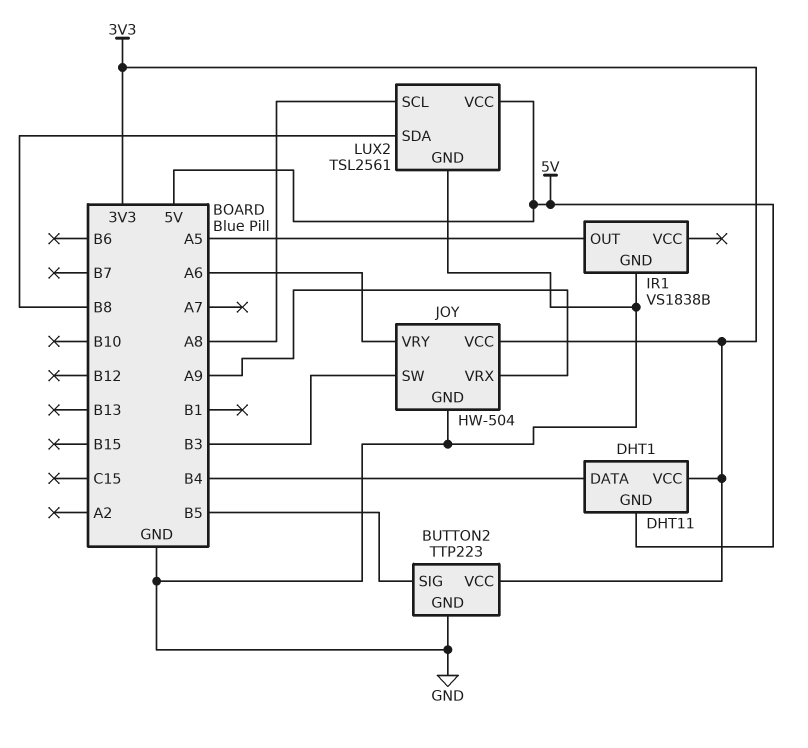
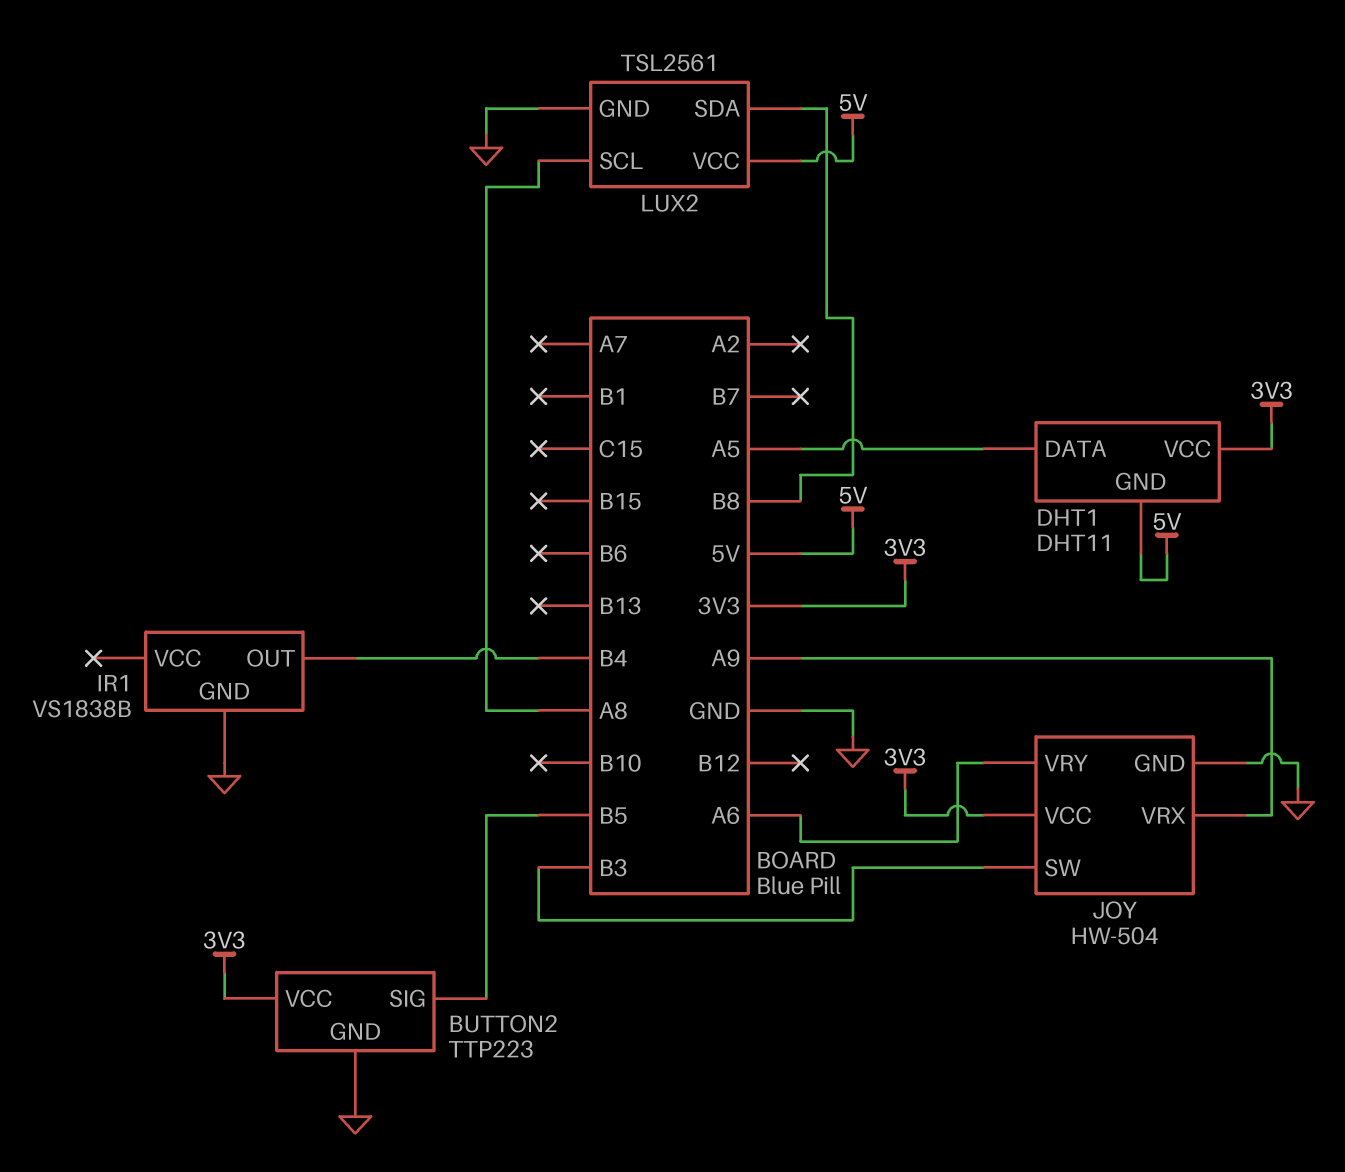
DHT1 pin DATA: B4 -> A5
IR1 pin OUT: A5 -> B4

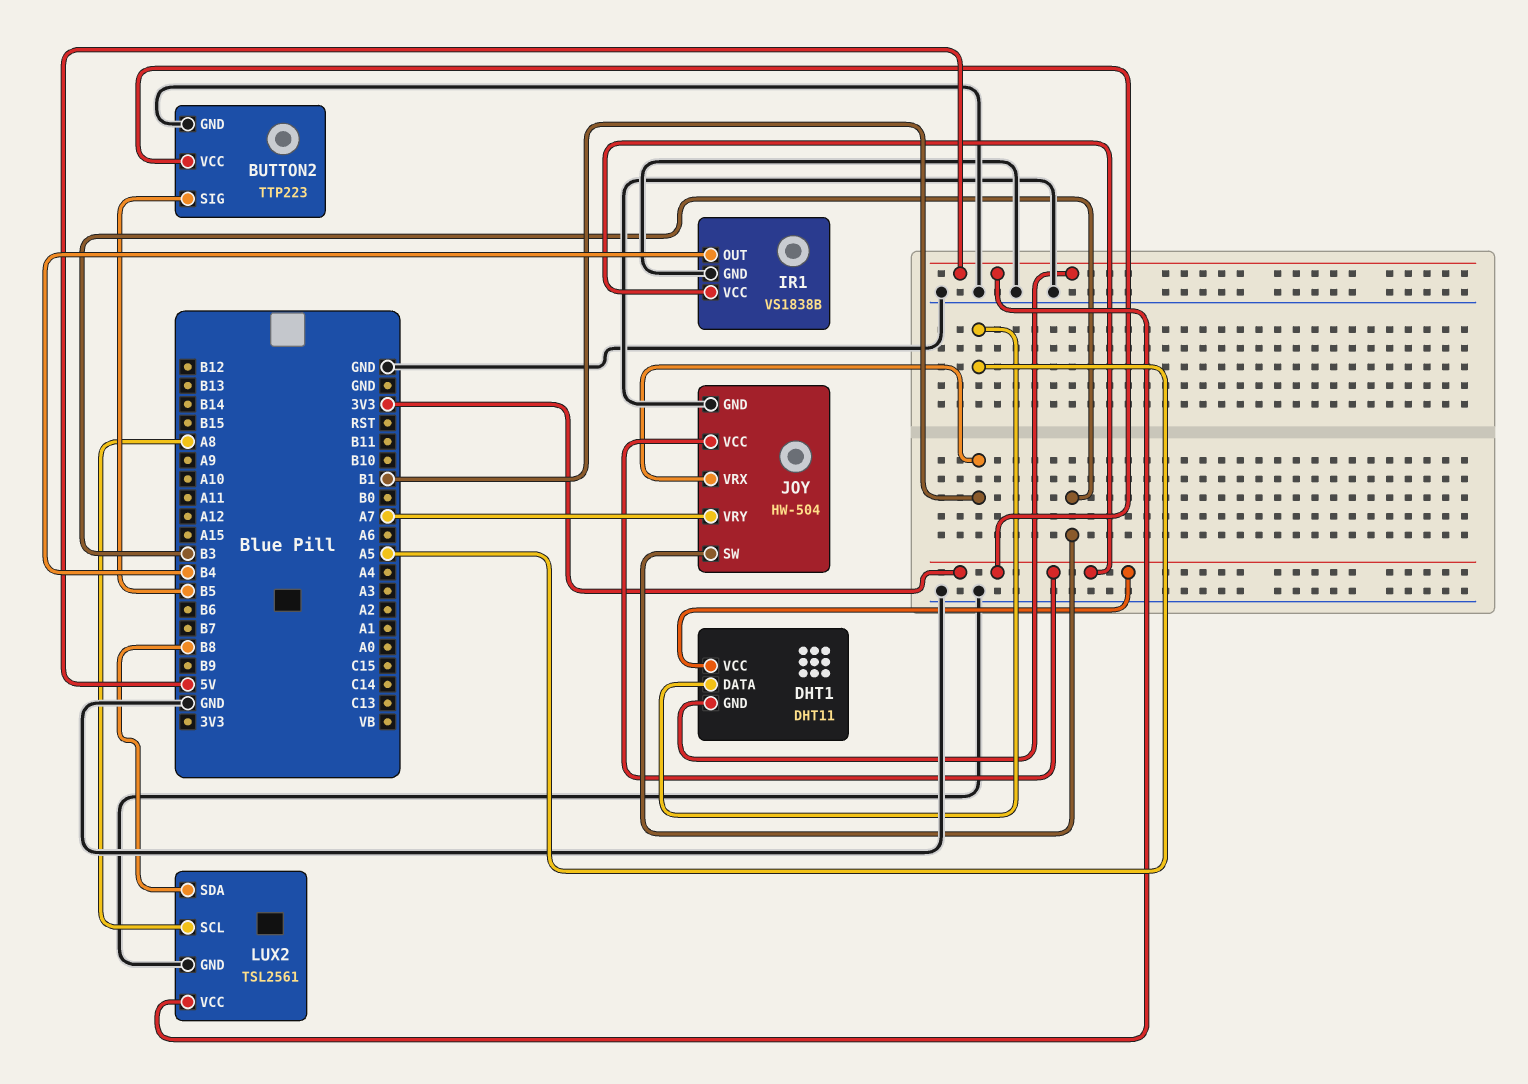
IR1 pin VCC: none -> 3V3
JOY pin VRX: A9 -> B1
JOY pin VRY: A6 -> A7

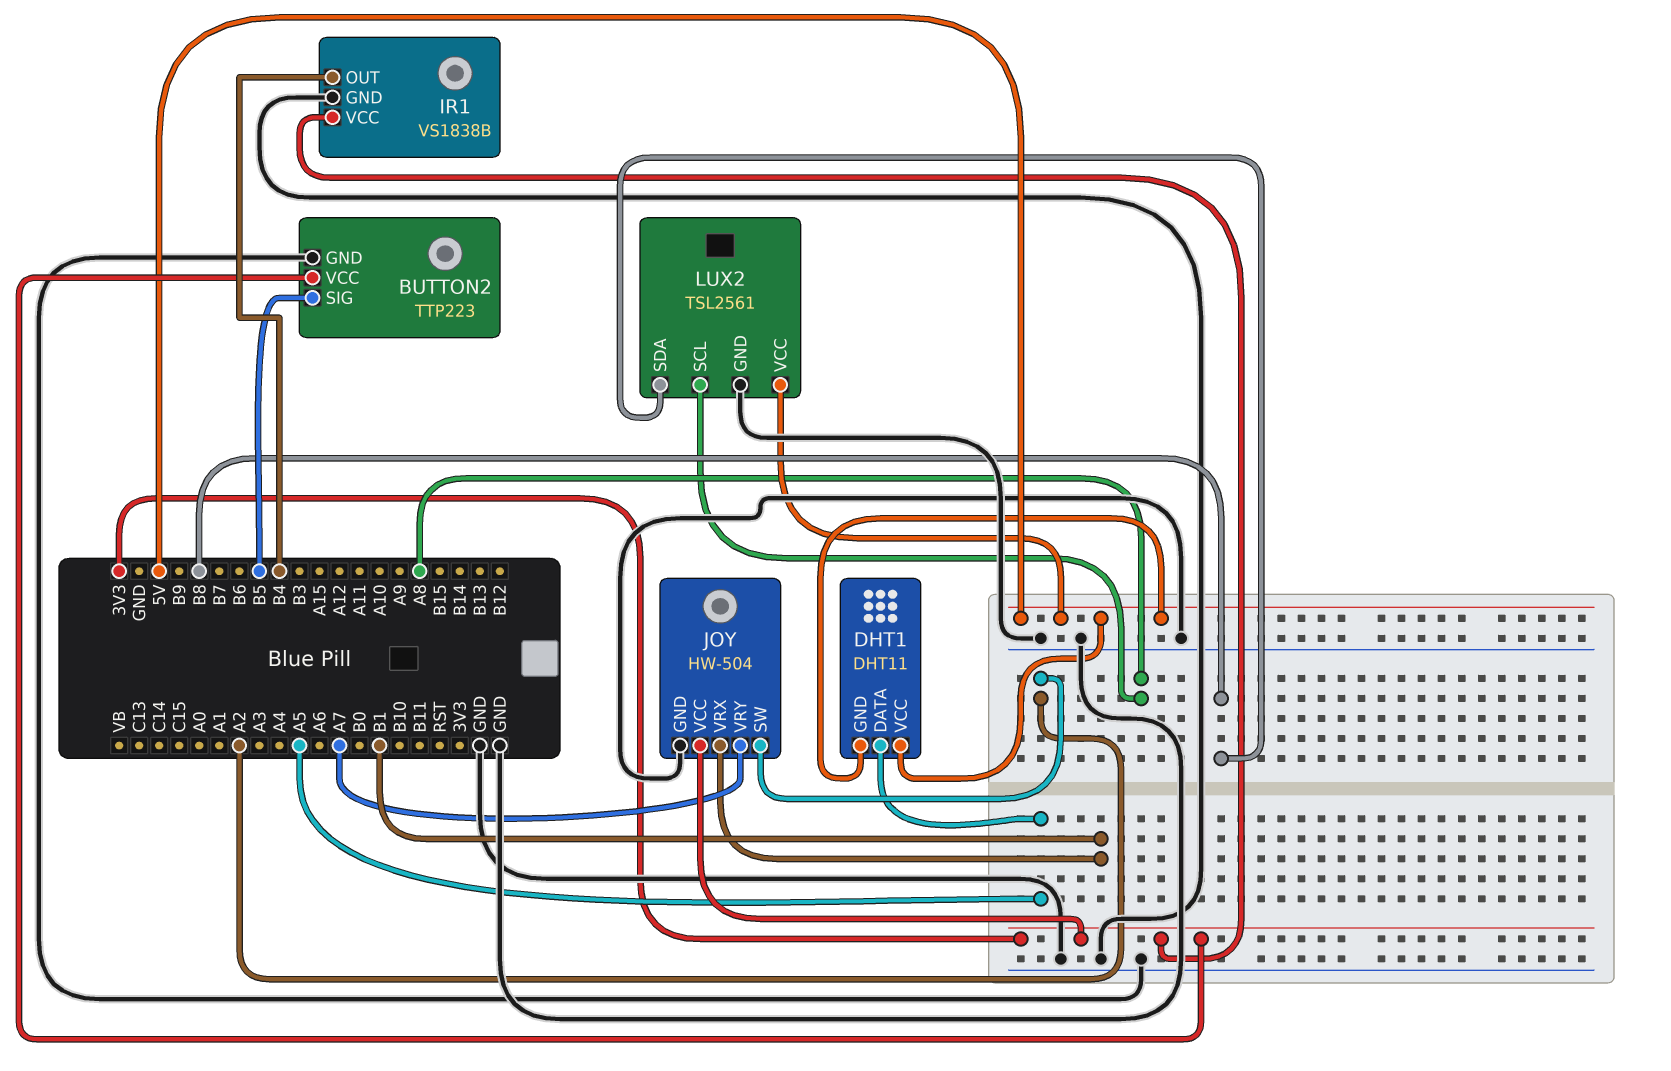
DHT1 pin VCC: 3V3 -> 5V
JOY pin SW: B3 -> A2

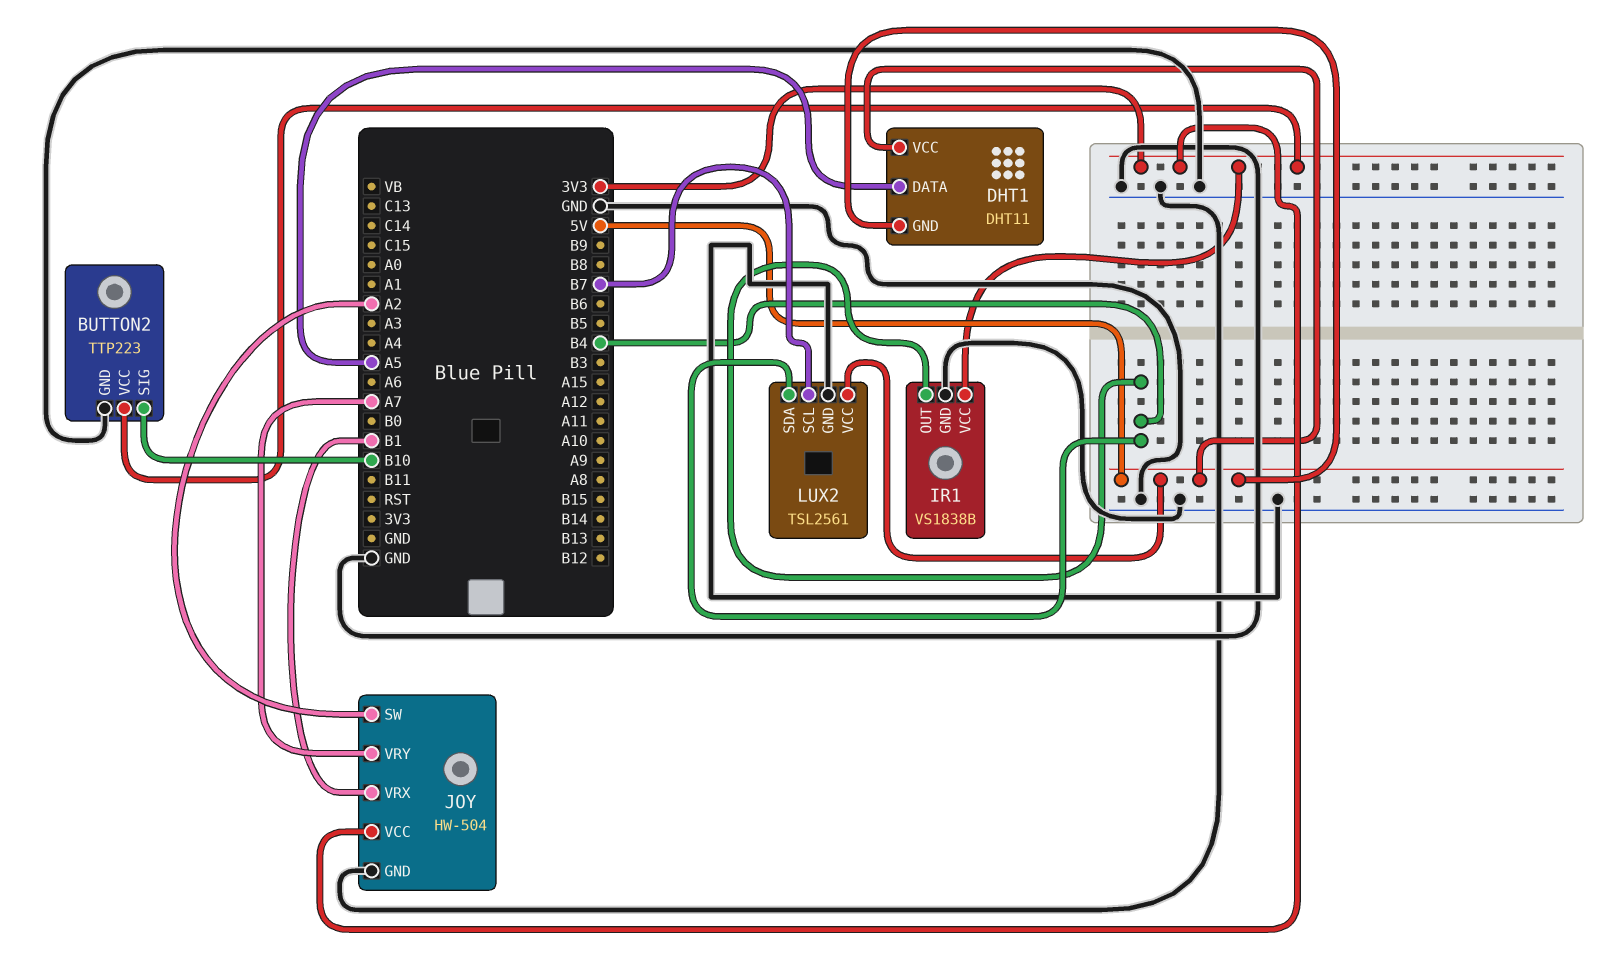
BUTTON2 pin SIG: B5 -> B10
LUX2 pin SCL: A8 -> B7
LUX2 pin SDA: B8 -> B4

